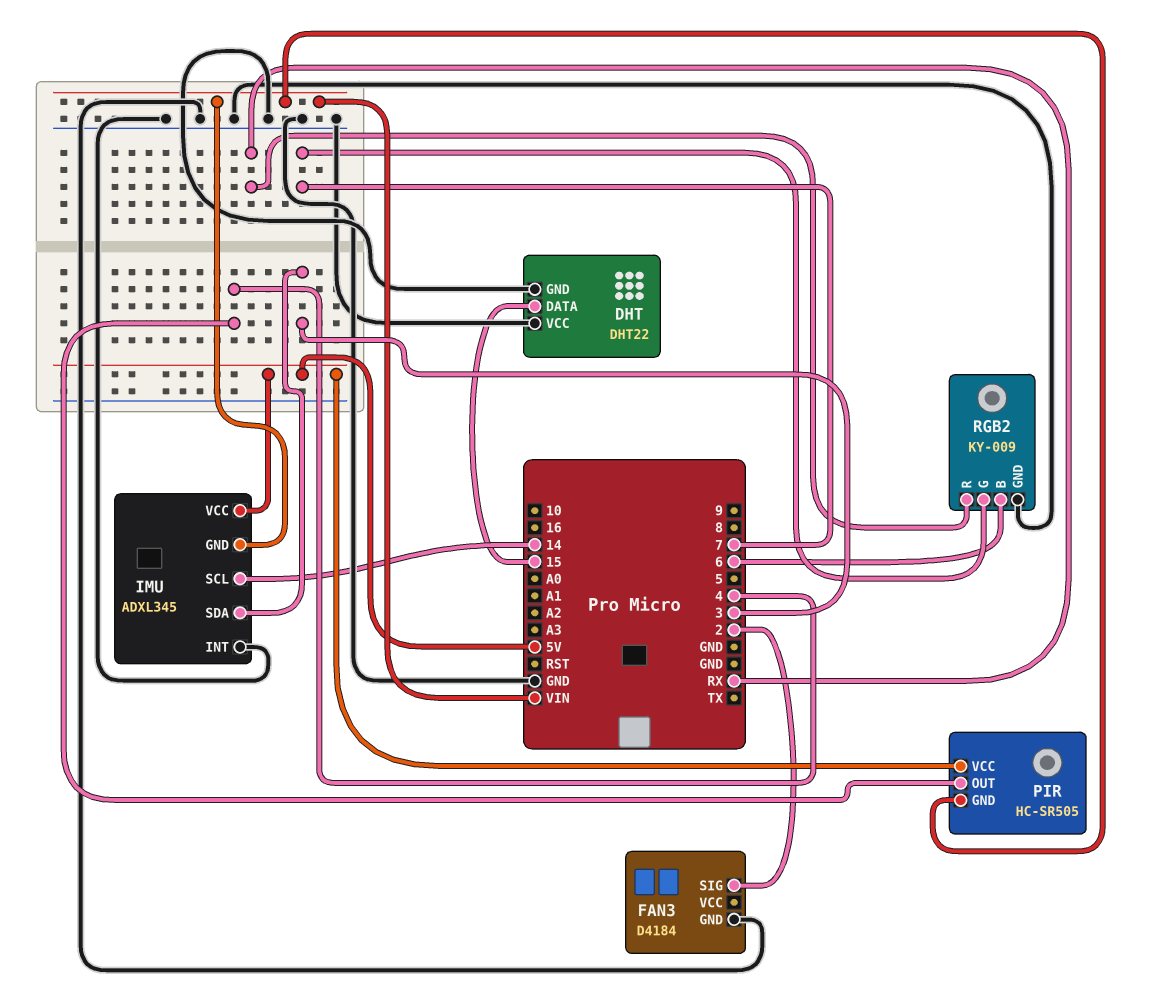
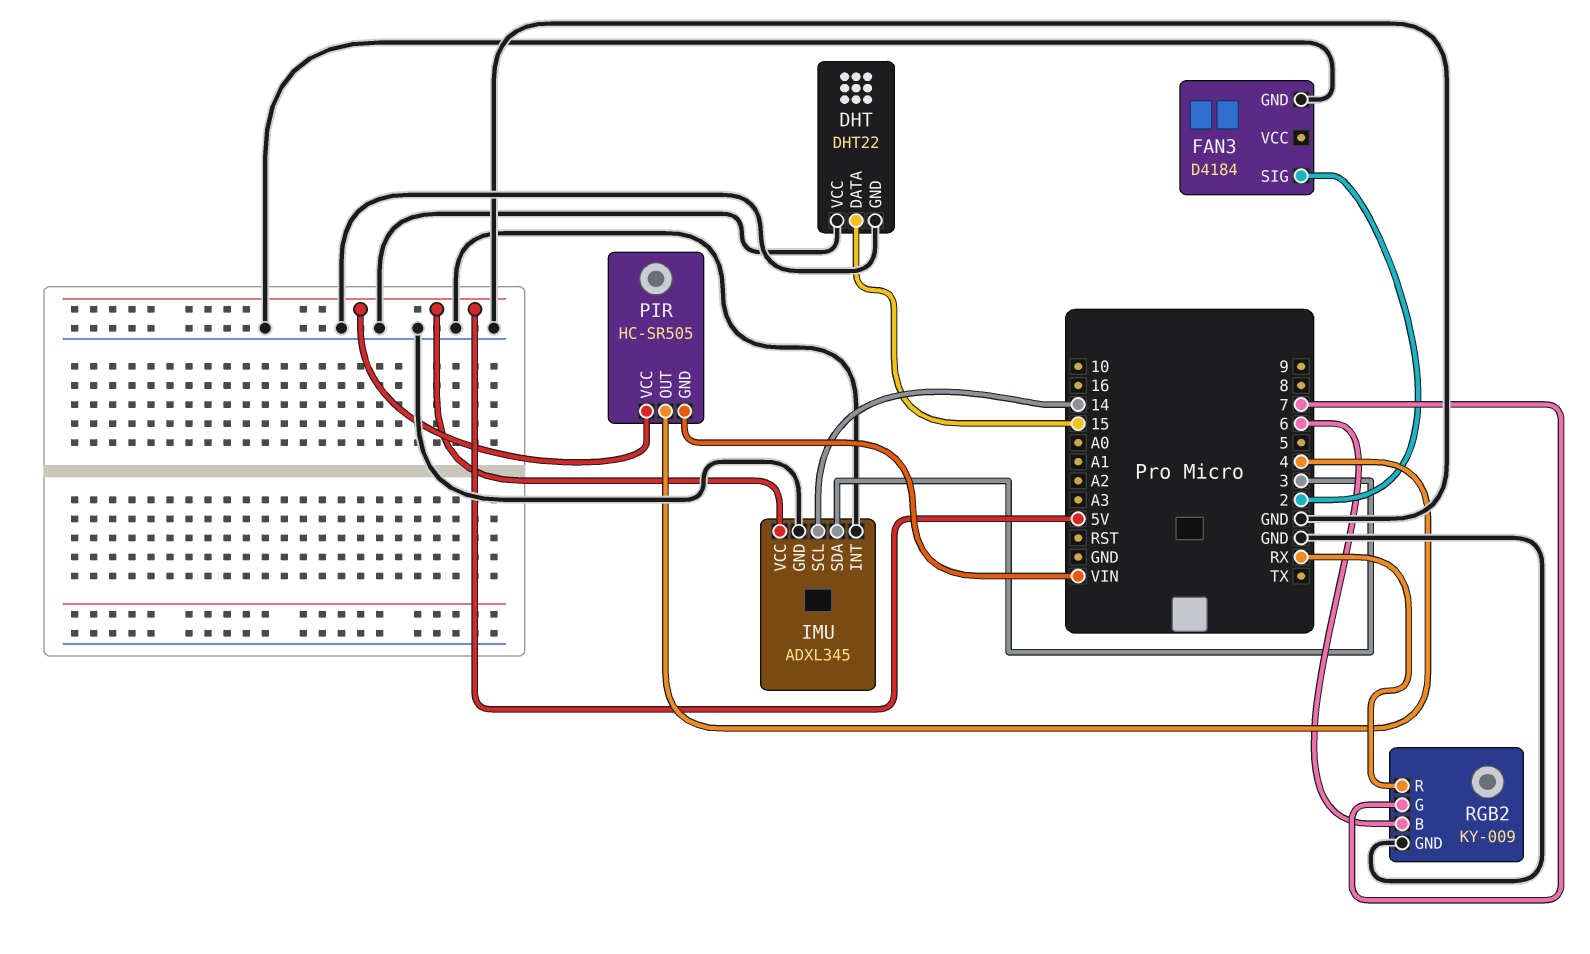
IMU pin GND: VIN -> GND

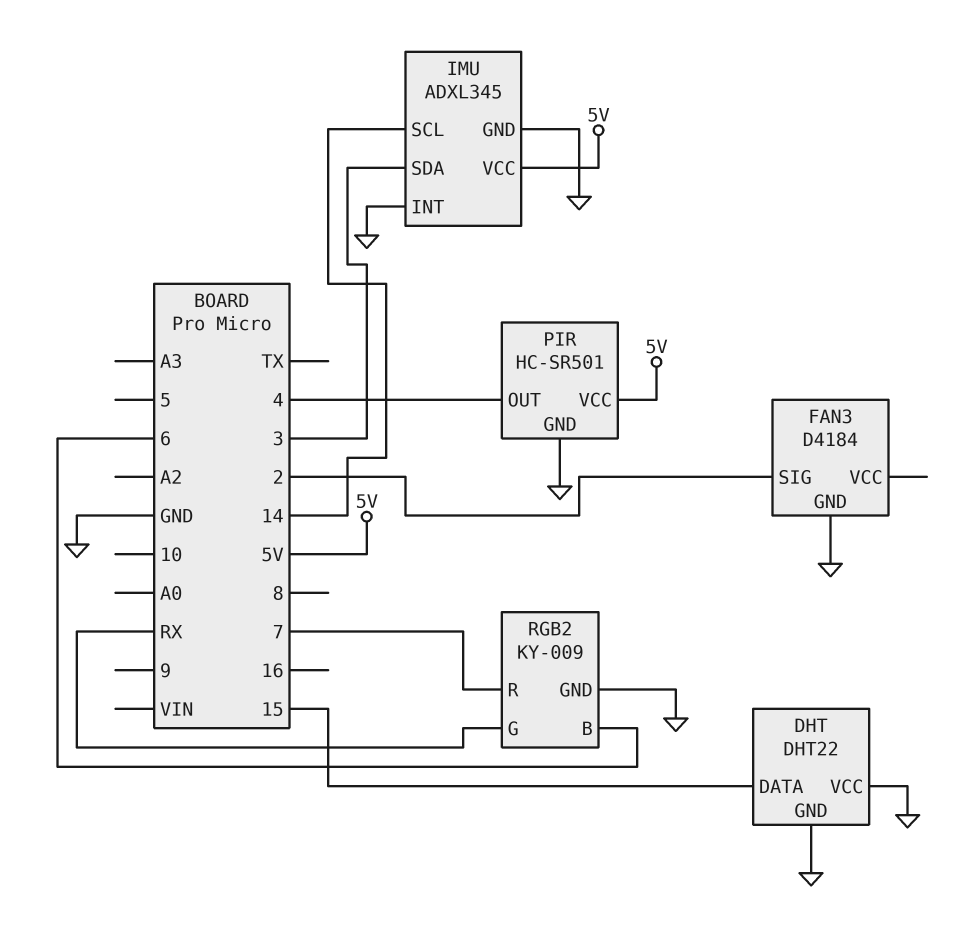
PIR: HC-SR505 -> HC-SR501
PIR pin GND: VIN -> GND
RGB2 pin G: 7 -> RX
RGB2 pin R: RX -> 7

